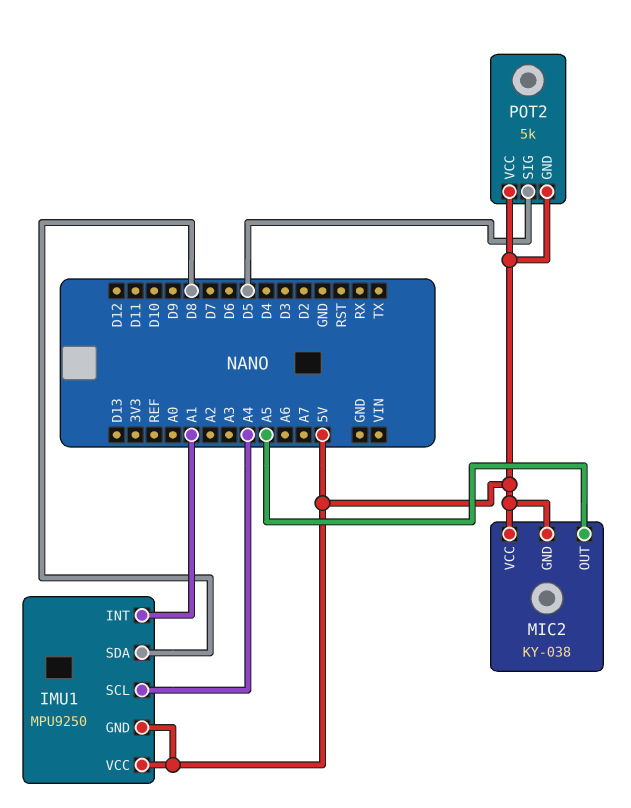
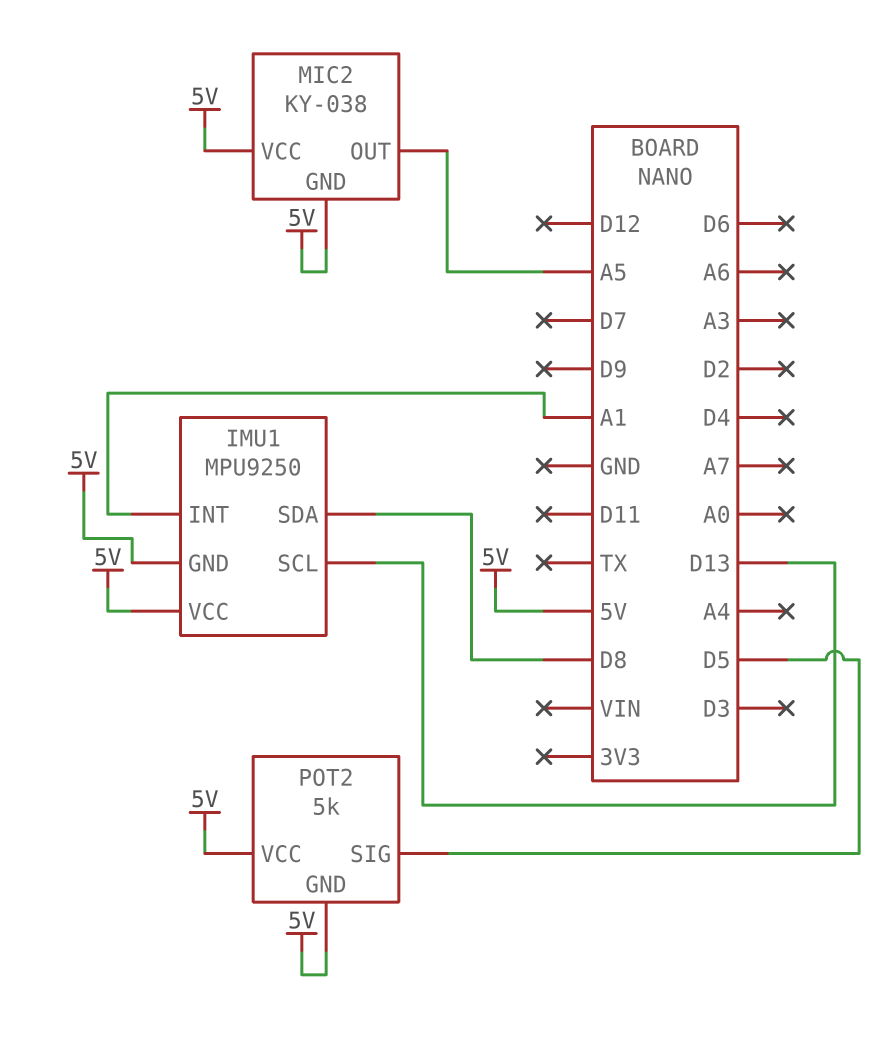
IMU1 pin SCL: A4 -> D13

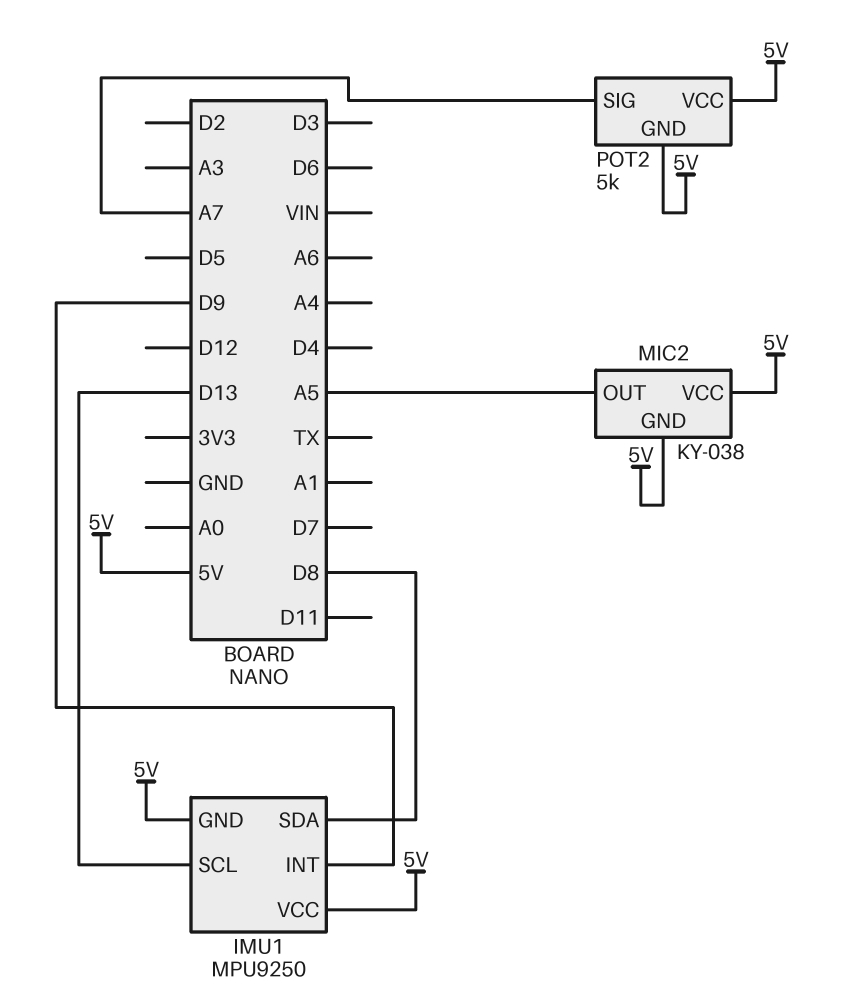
IMU1 pin INT: A1 -> D9
POT2 pin SIG: D5 -> A7

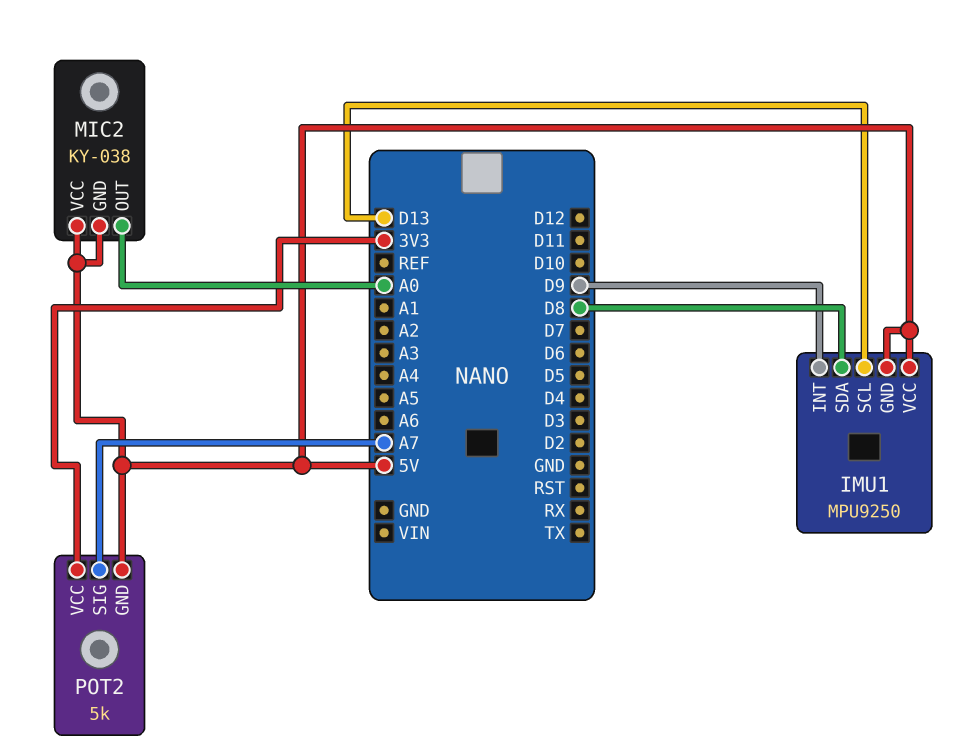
MIC2 pin OUT: A5 -> A0
POT2 pin VCC: 5V -> 3V3

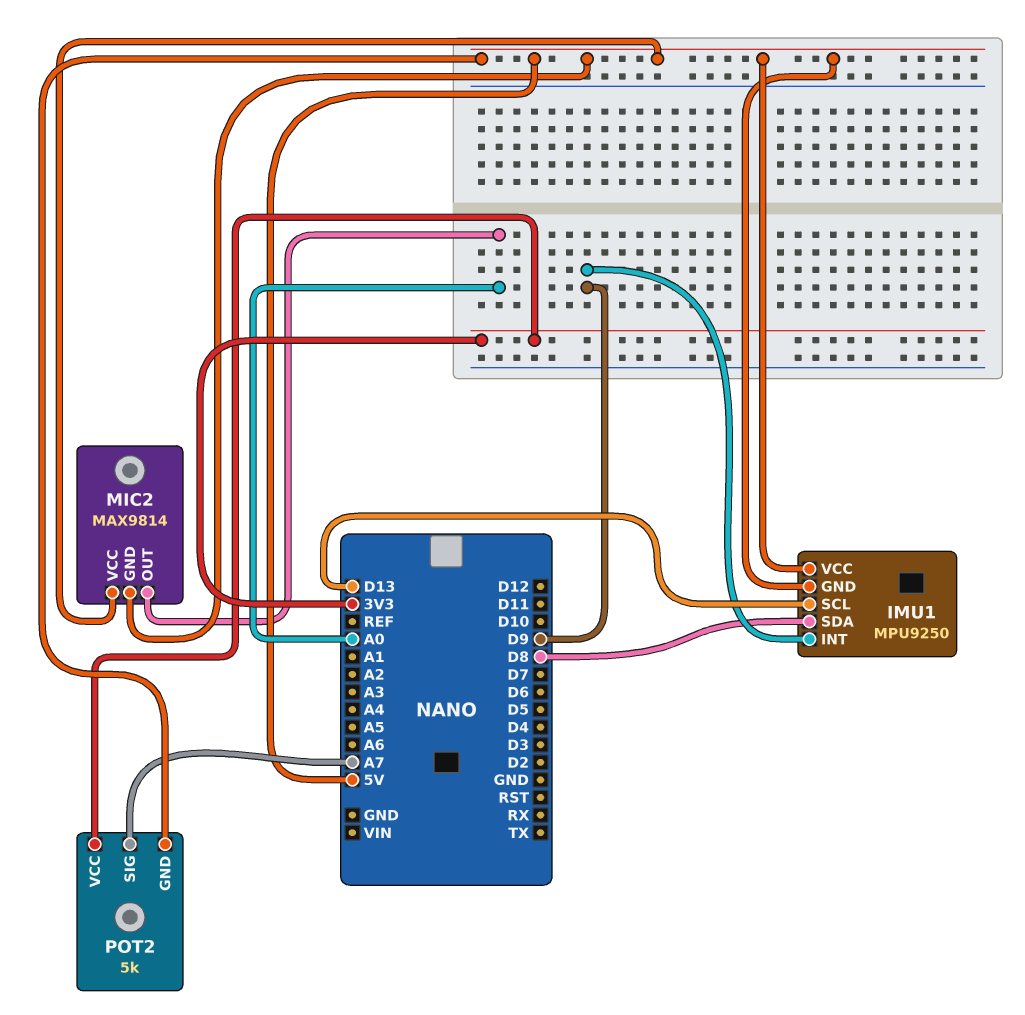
MIC2: KY-038 -> MAX9814

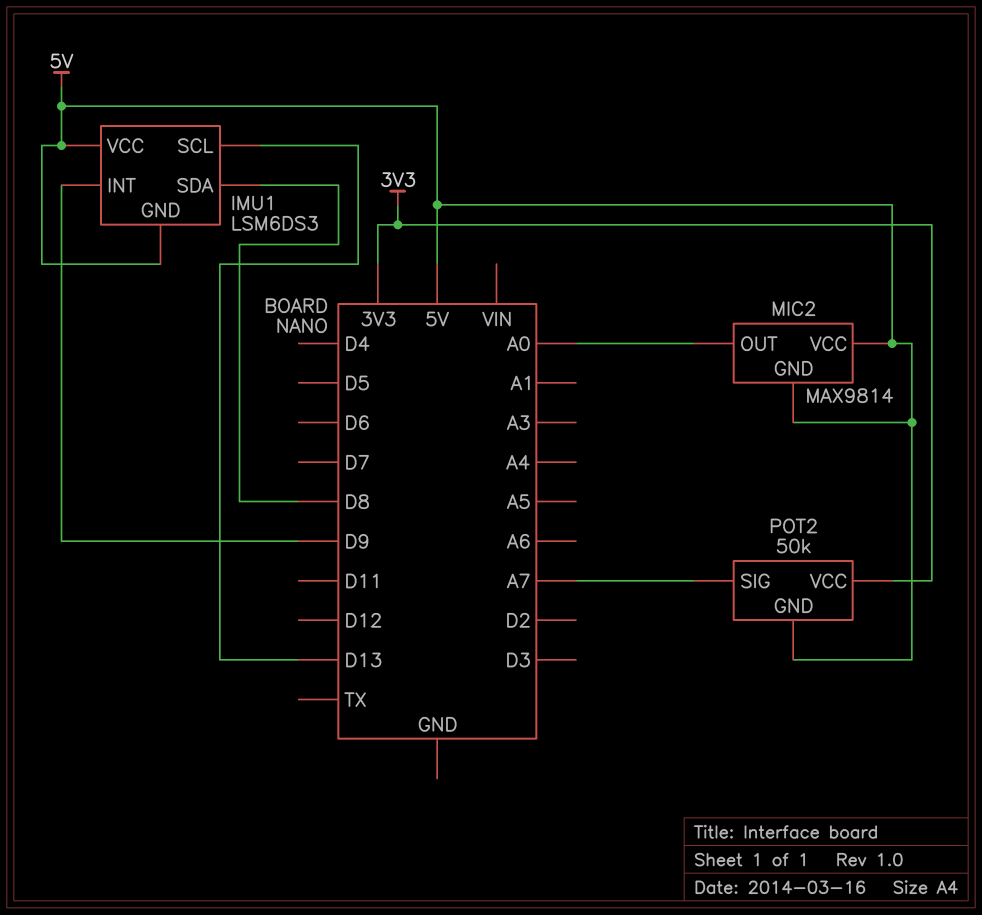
IMU1: MPU9250 -> LSM6DS3
POT2: 5k -> 50k

